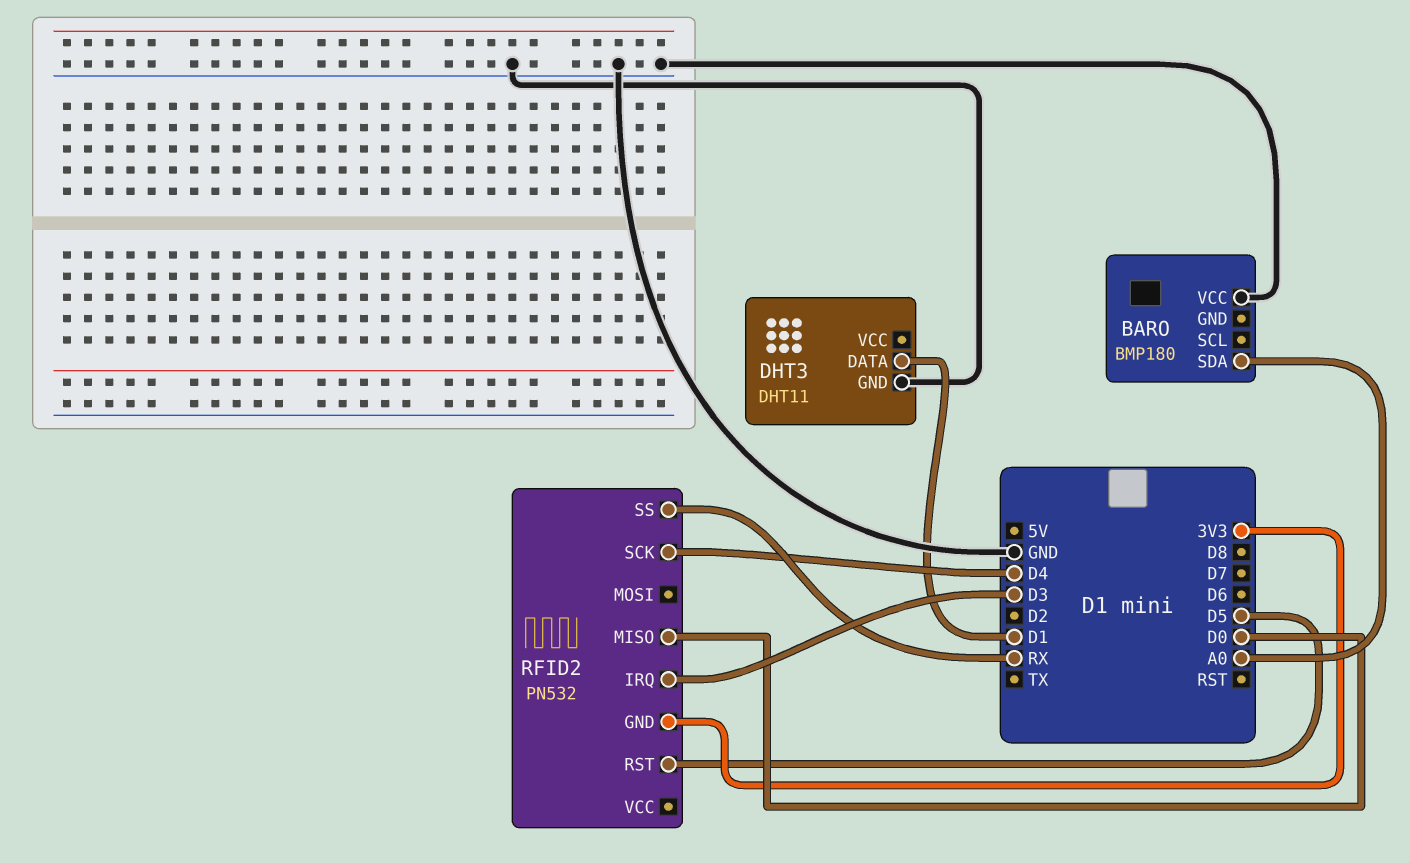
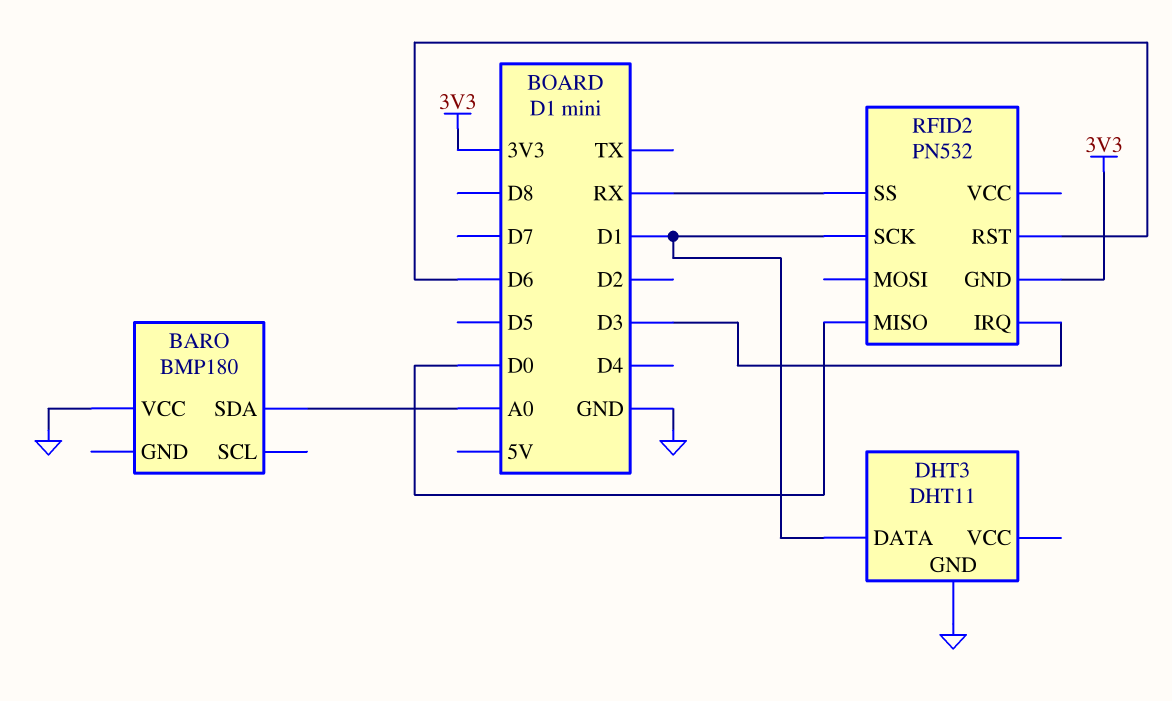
RFID2 pin RST: D5 -> D6
RFID2 pin SCK: D4 -> D1

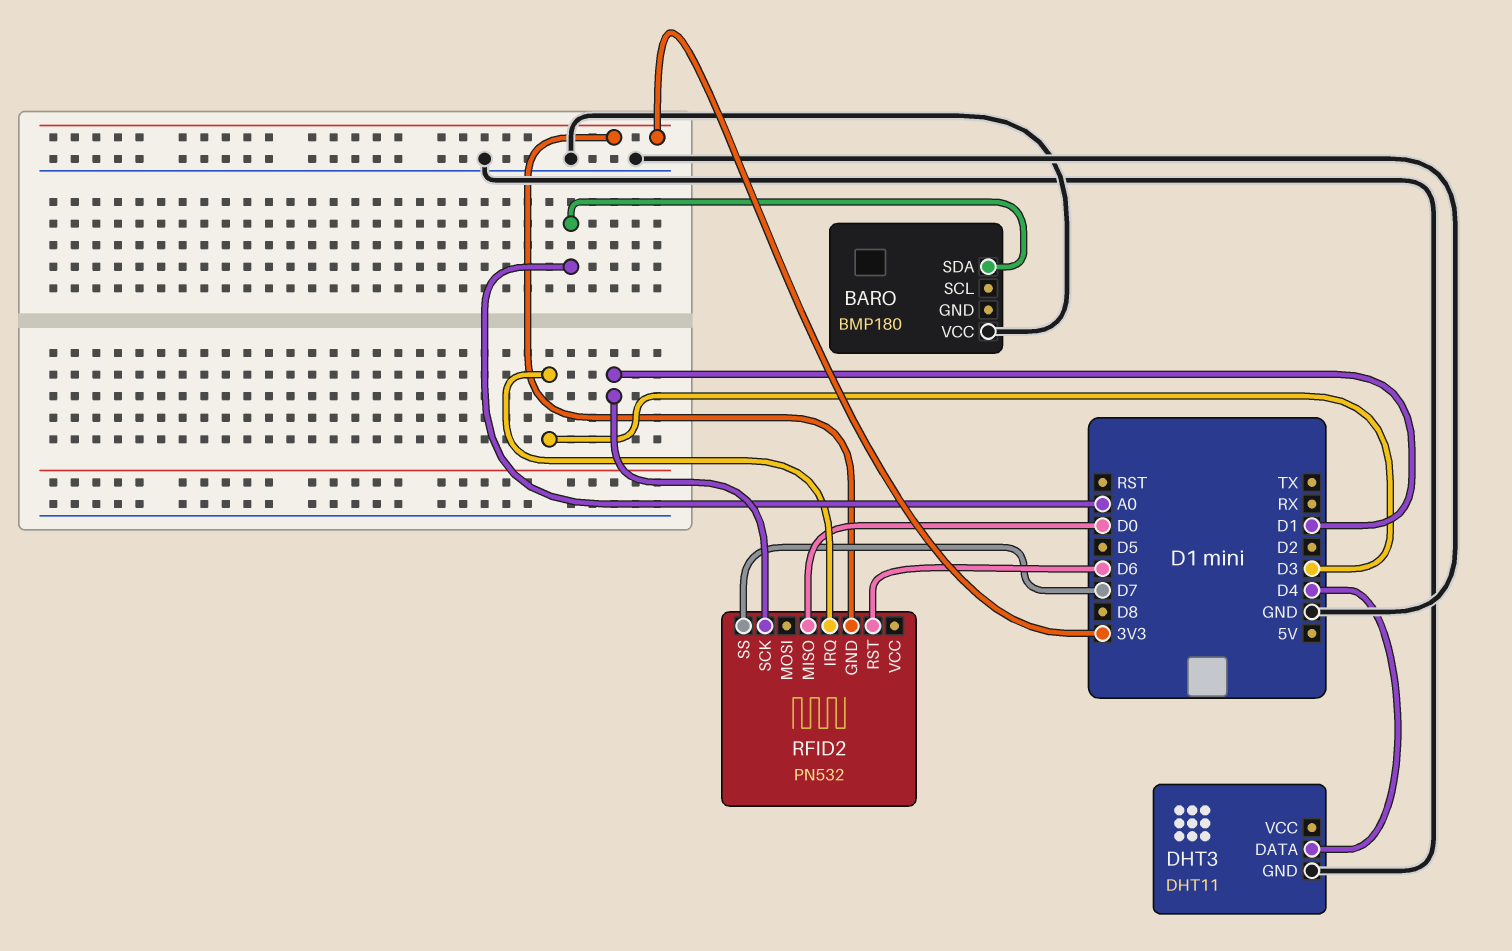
DHT3 pin DATA: D1 -> D4
RFID2 pin SS: RX -> D7

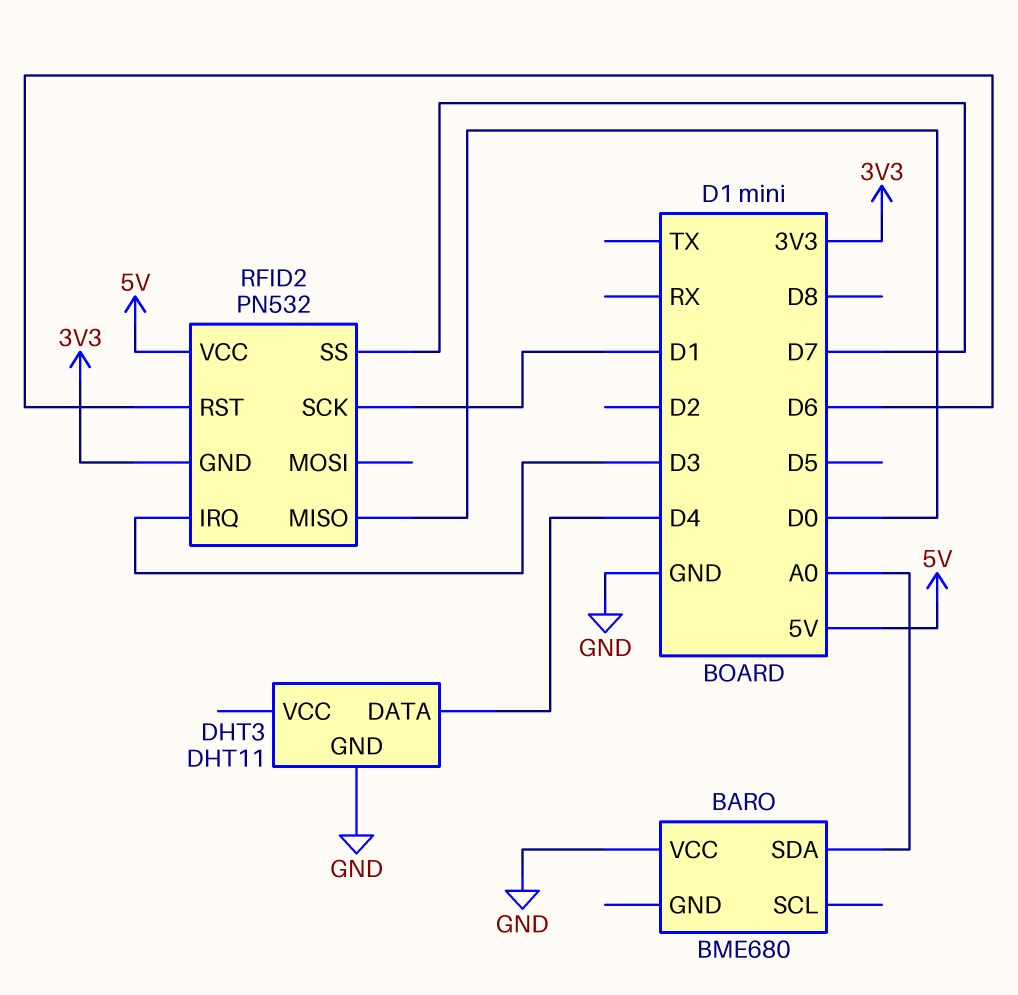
BARO: BMP180 -> BME680
RFID2 pin VCC: none -> 5V

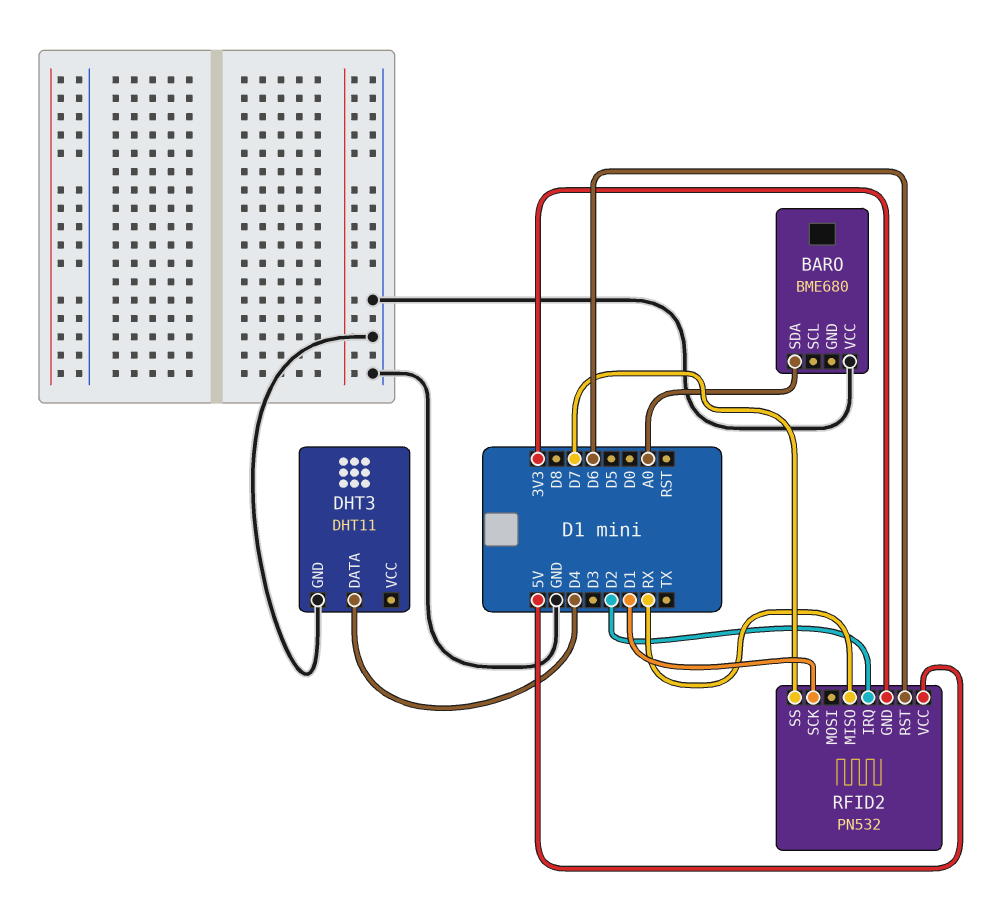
RFID2 pin IRQ: D3 -> D2
RFID2 pin MISO: D0 -> RX

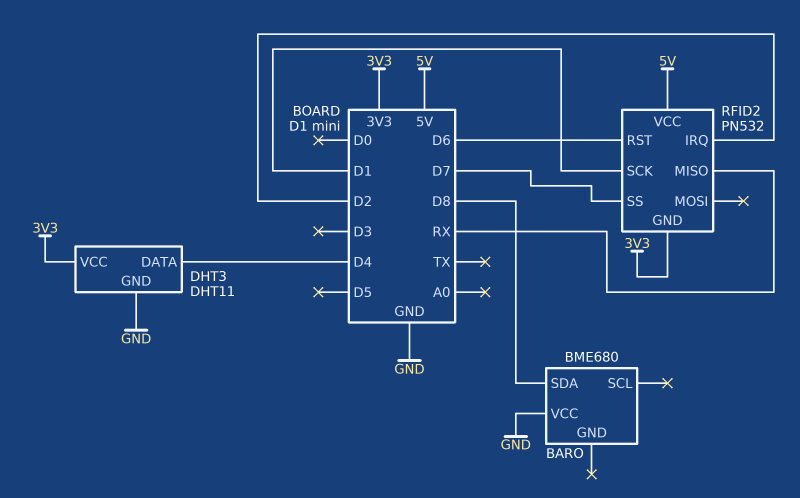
BARO pin SDA: A0 -> D8
DHT3 pin VCC: none -> 3V3

